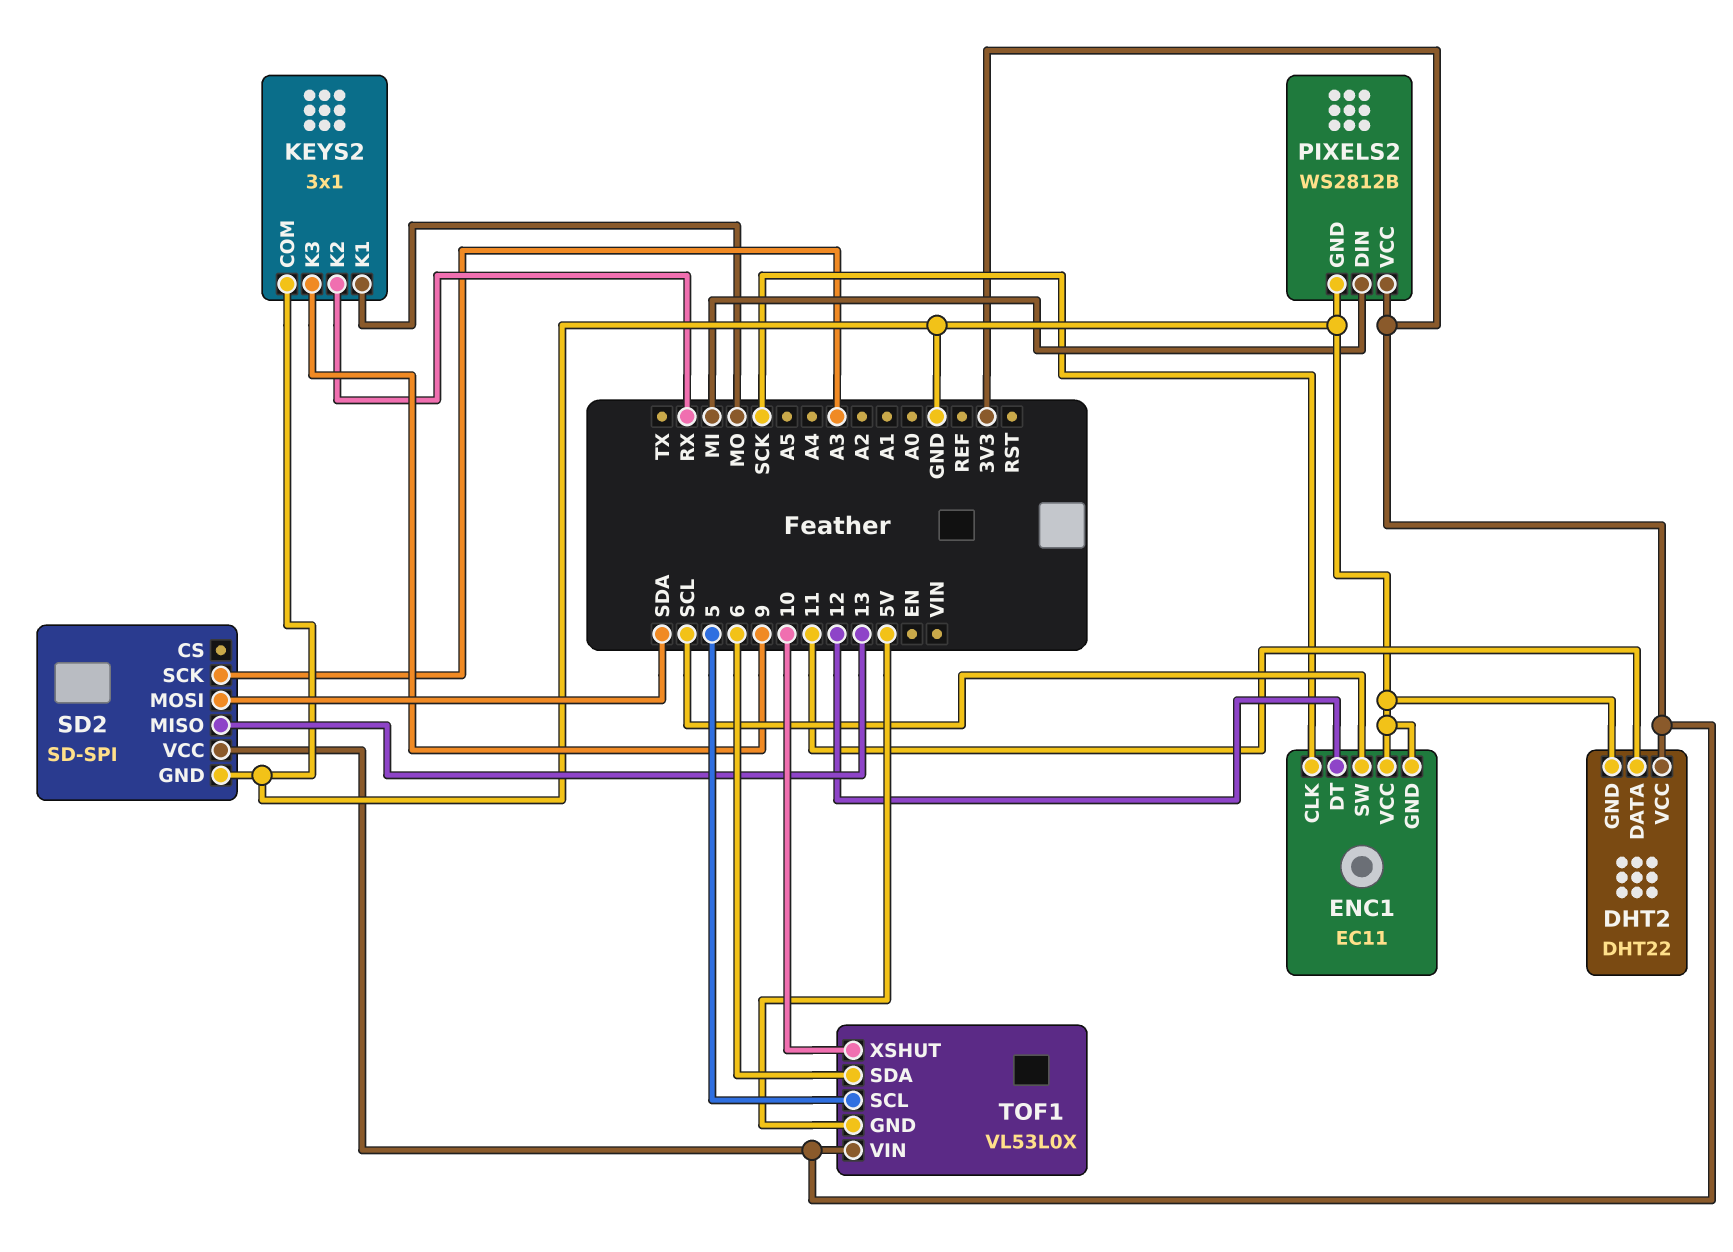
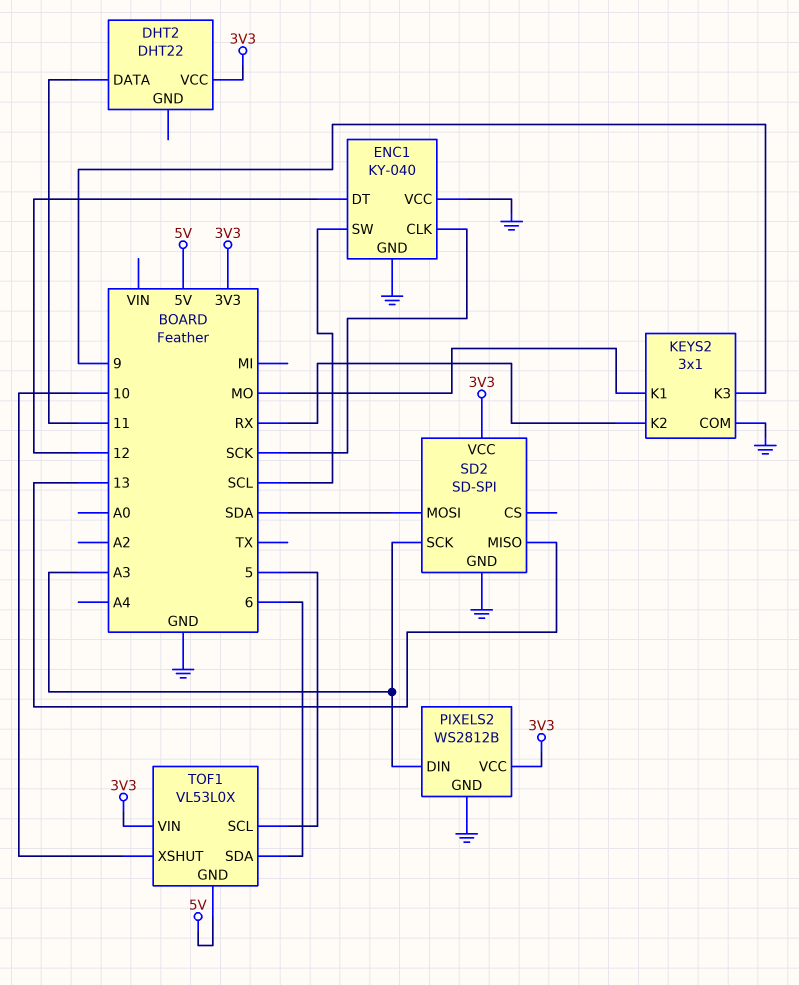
DHT2 pin GND: GND -> none
ENC1: EC11 -> KY-040
PIXELS2 pin DIN: MI -> A3

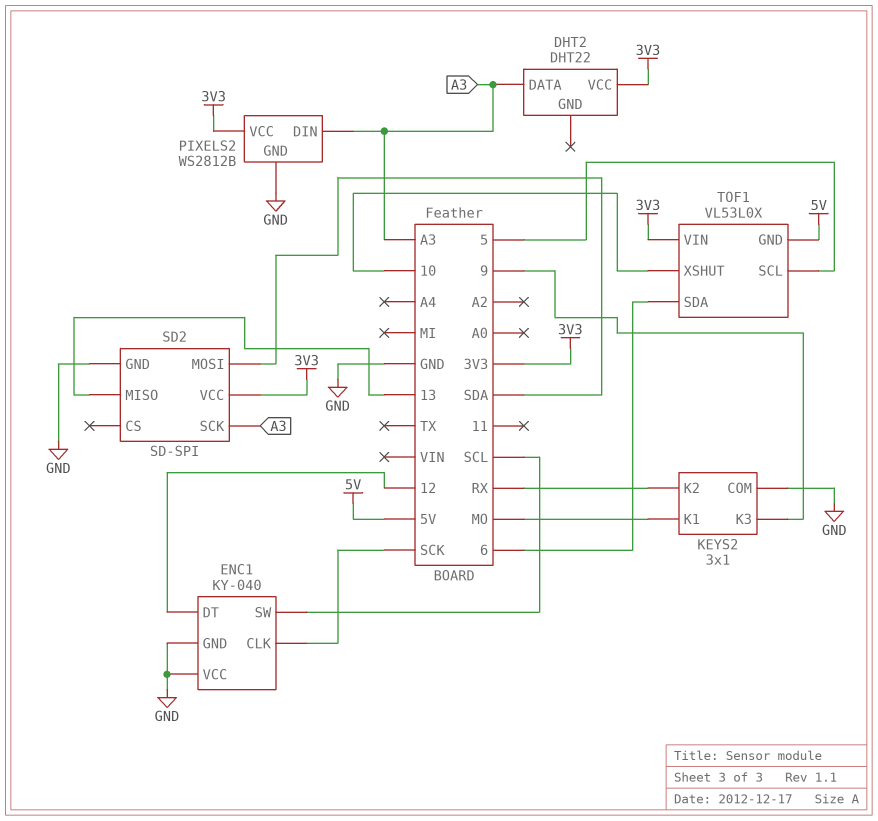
DHT2 pin DATA: 11 -> A3

